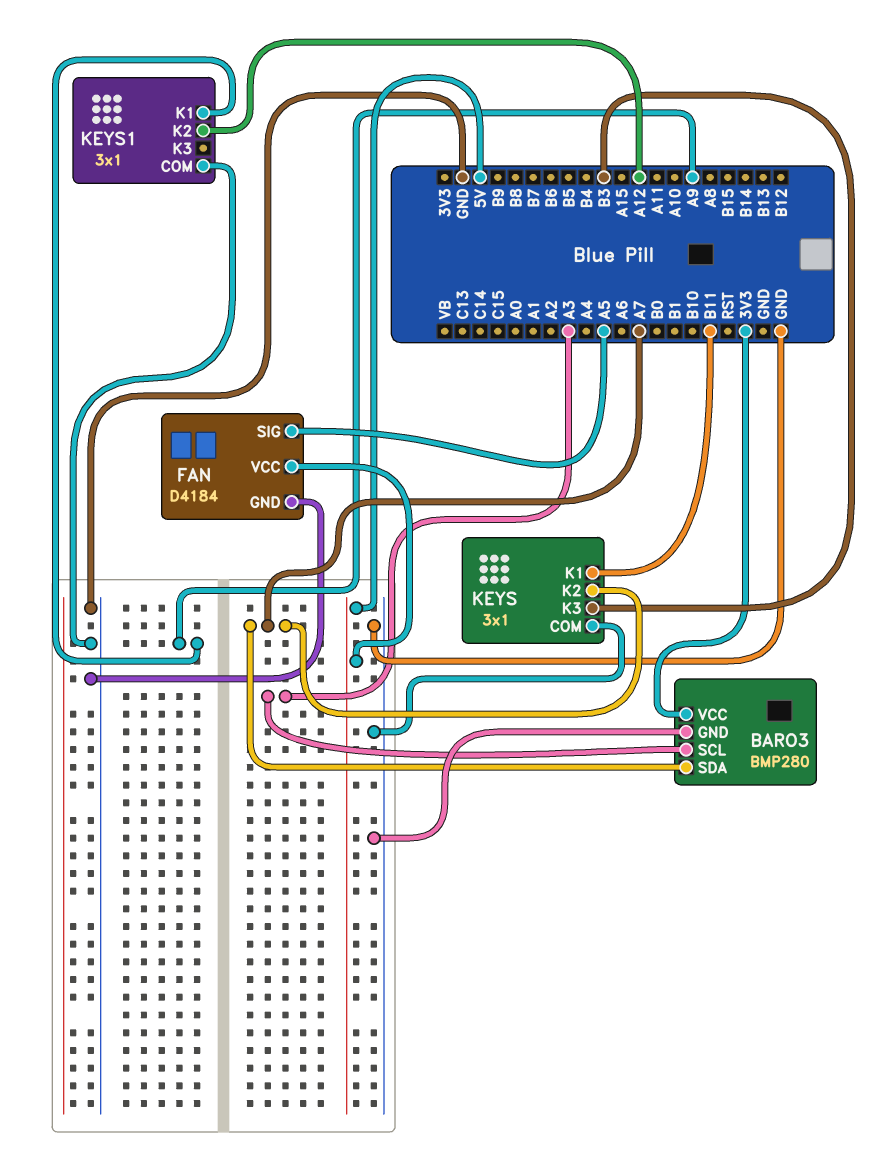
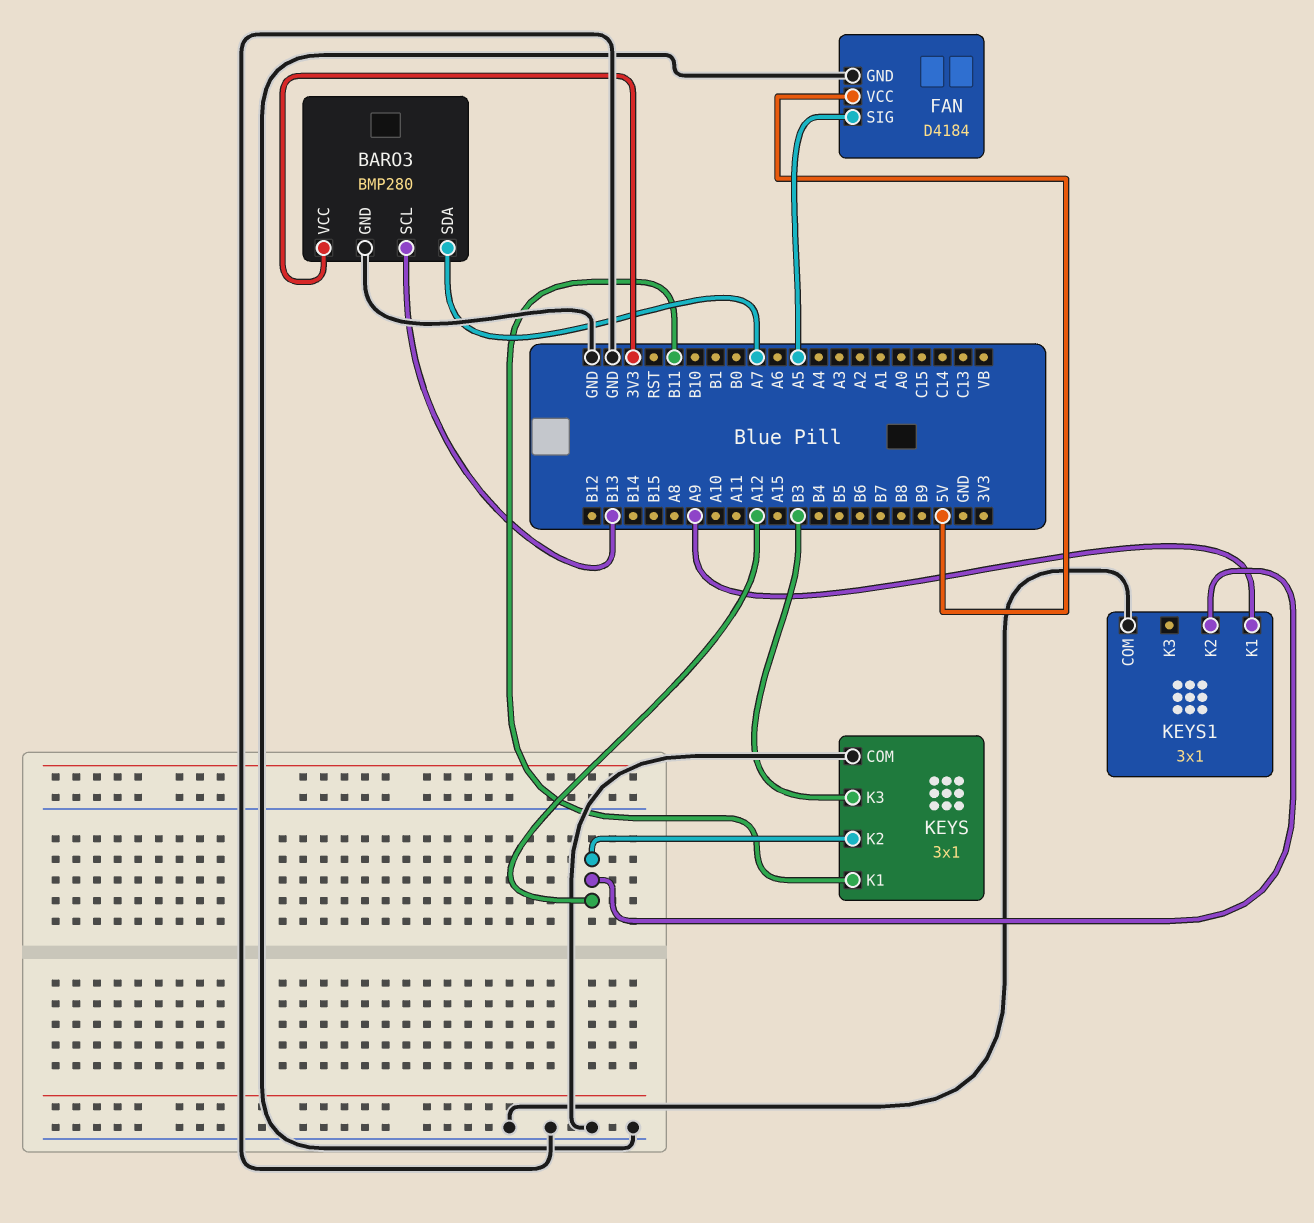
BARO3 pin SCL: A3 -> B13
KEYS pin K2: A7 -> A12

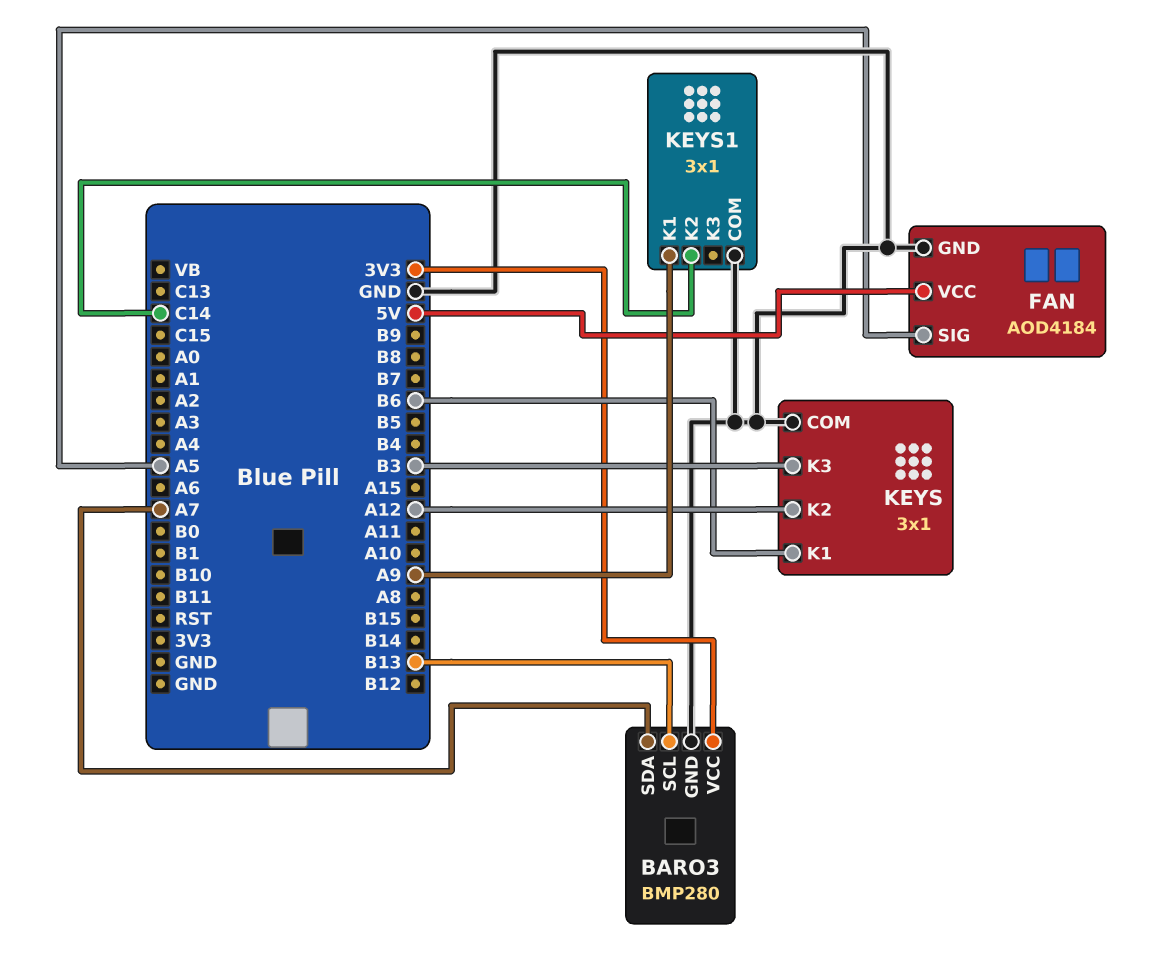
FAN: D4184 -> AOD4184
KEYS pin K1: B11 -> B6
KEYS1 pin K2: A12 -> C14

